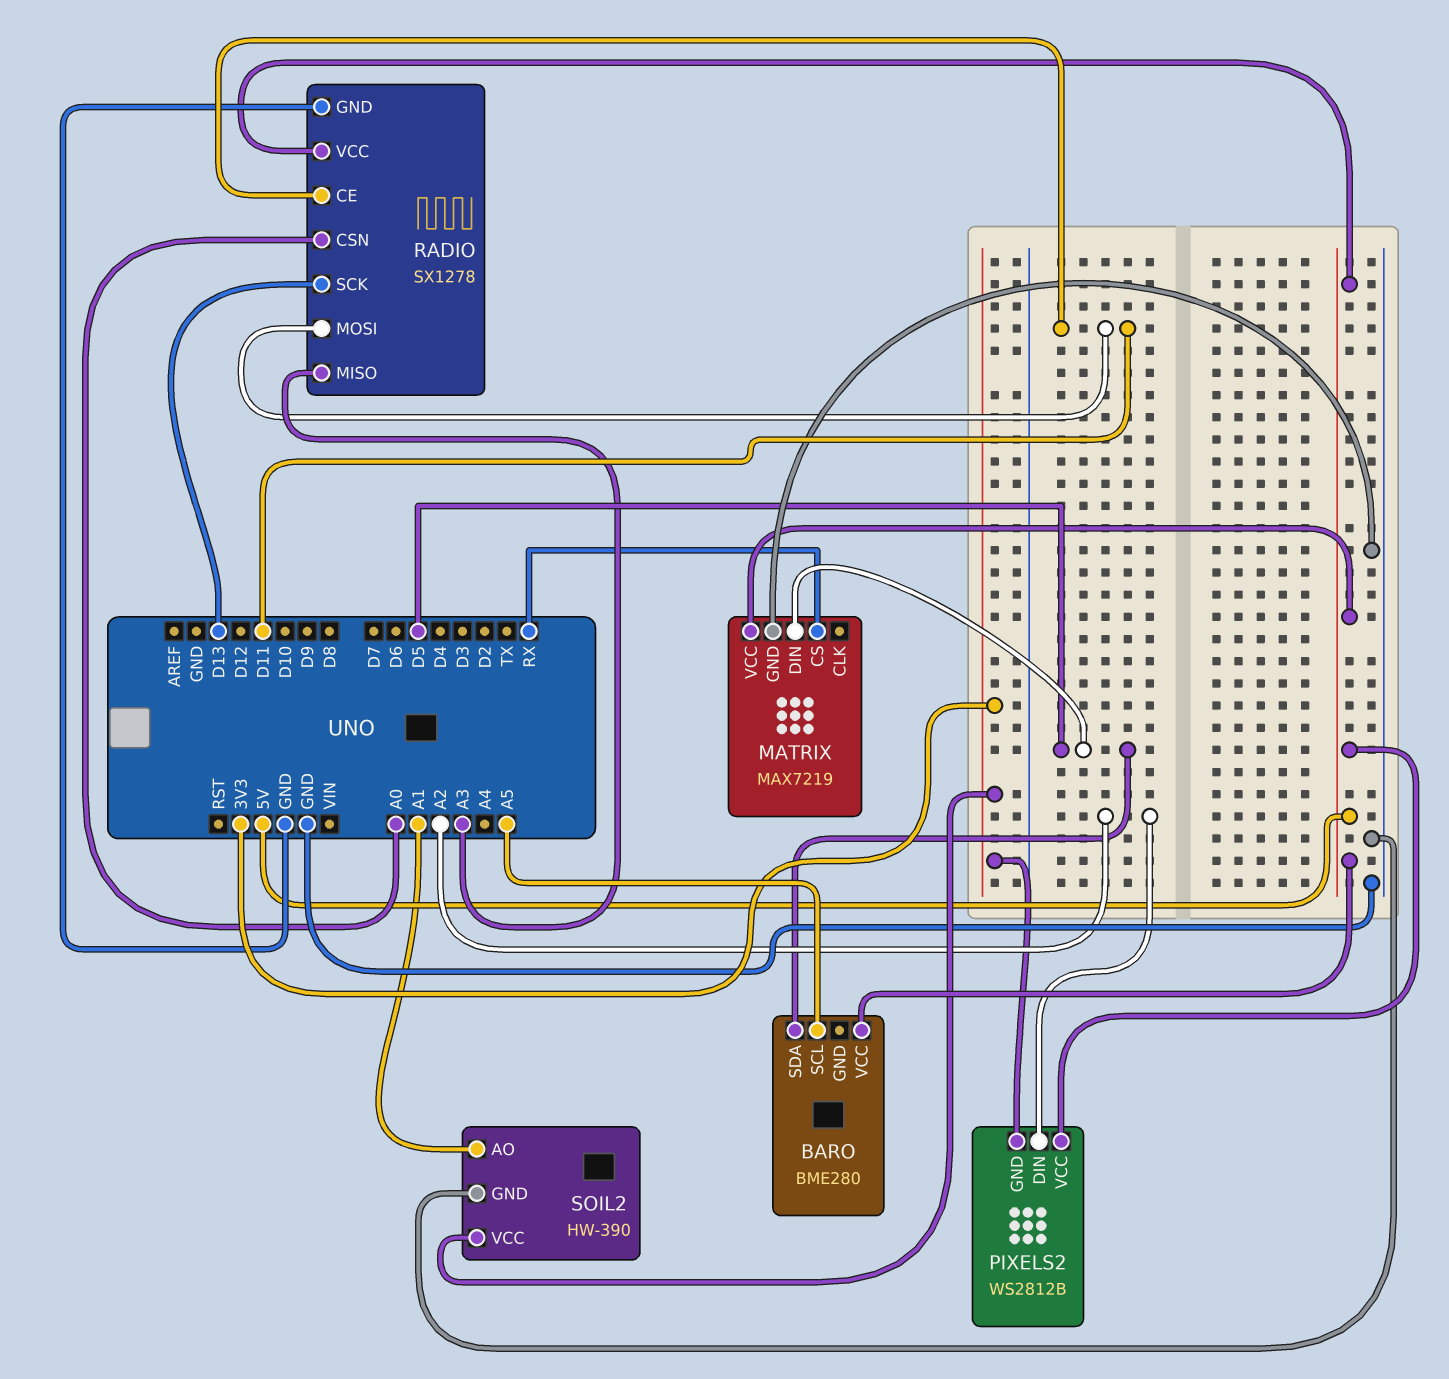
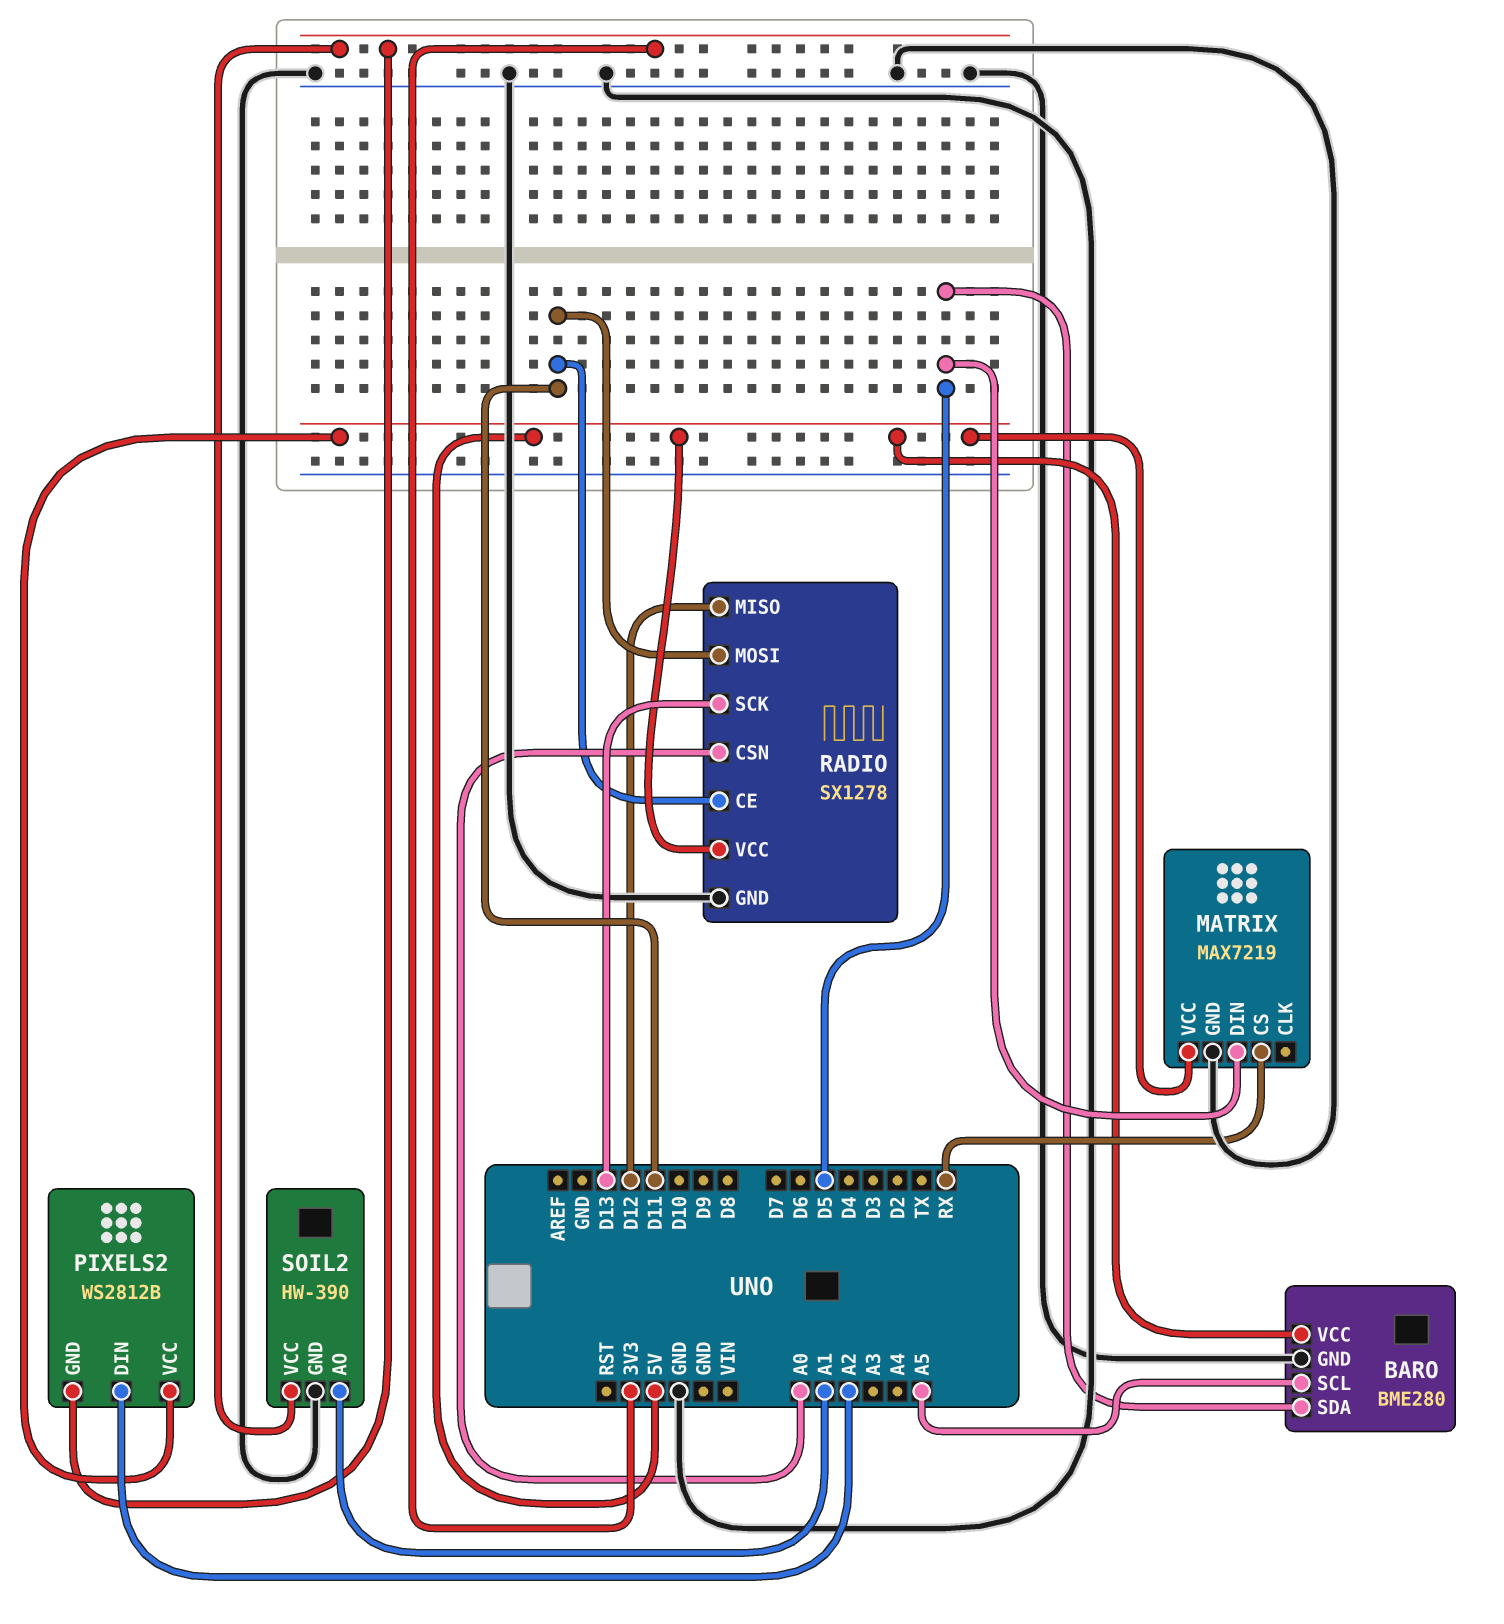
BARO pin GND: none -> GND
RADIO pin MISO: A3 -> D12

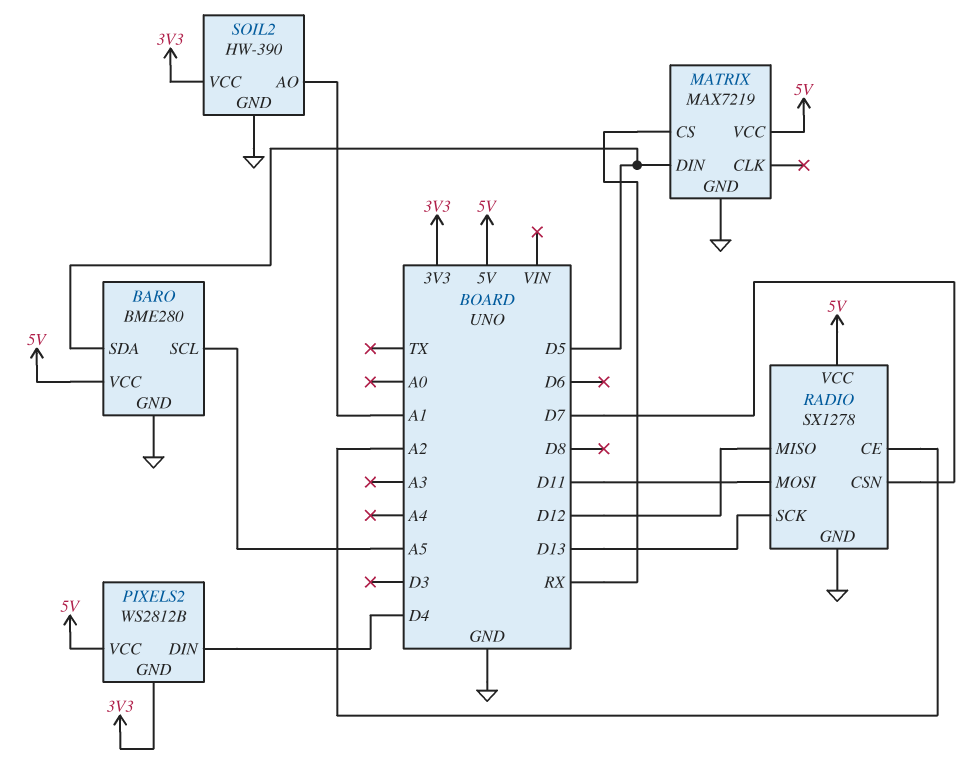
PIXELS2 pin DIN: A2 -> D4
RADIO pin CE: D11 -> A2
RADIO pin CSN: A0 -> D7

